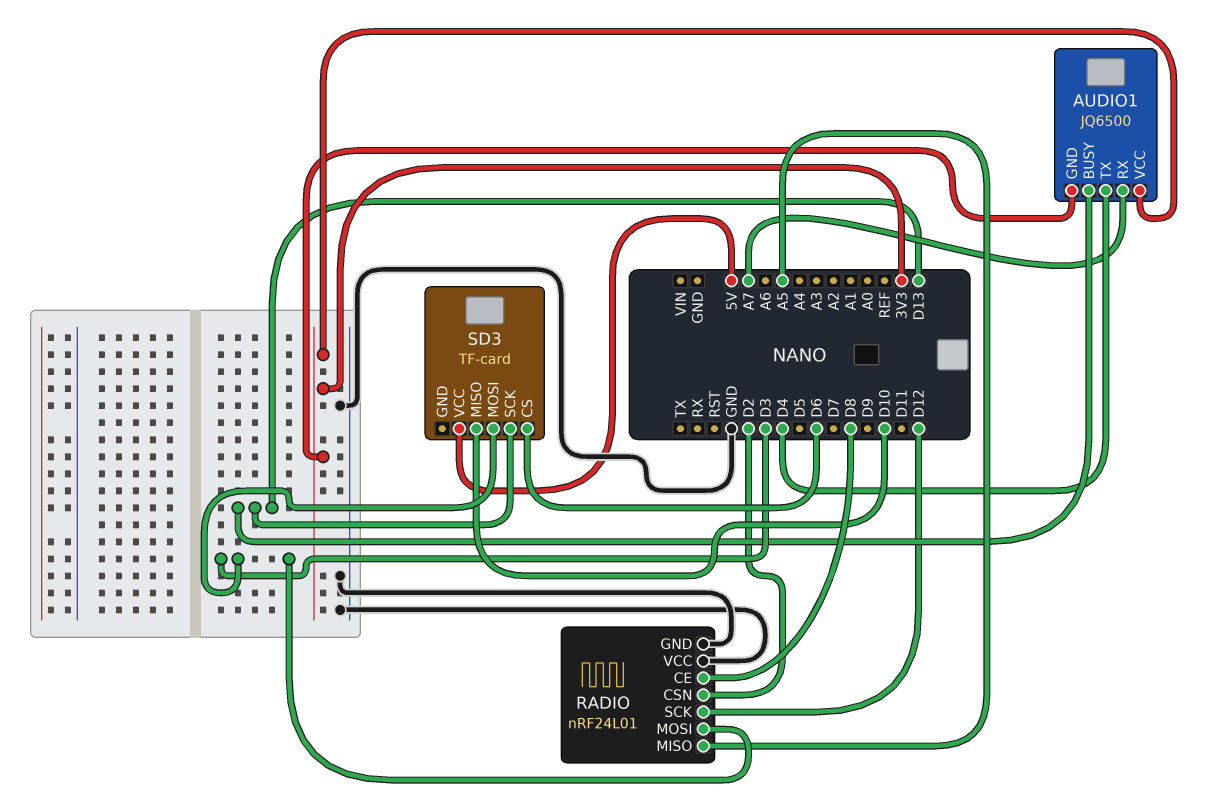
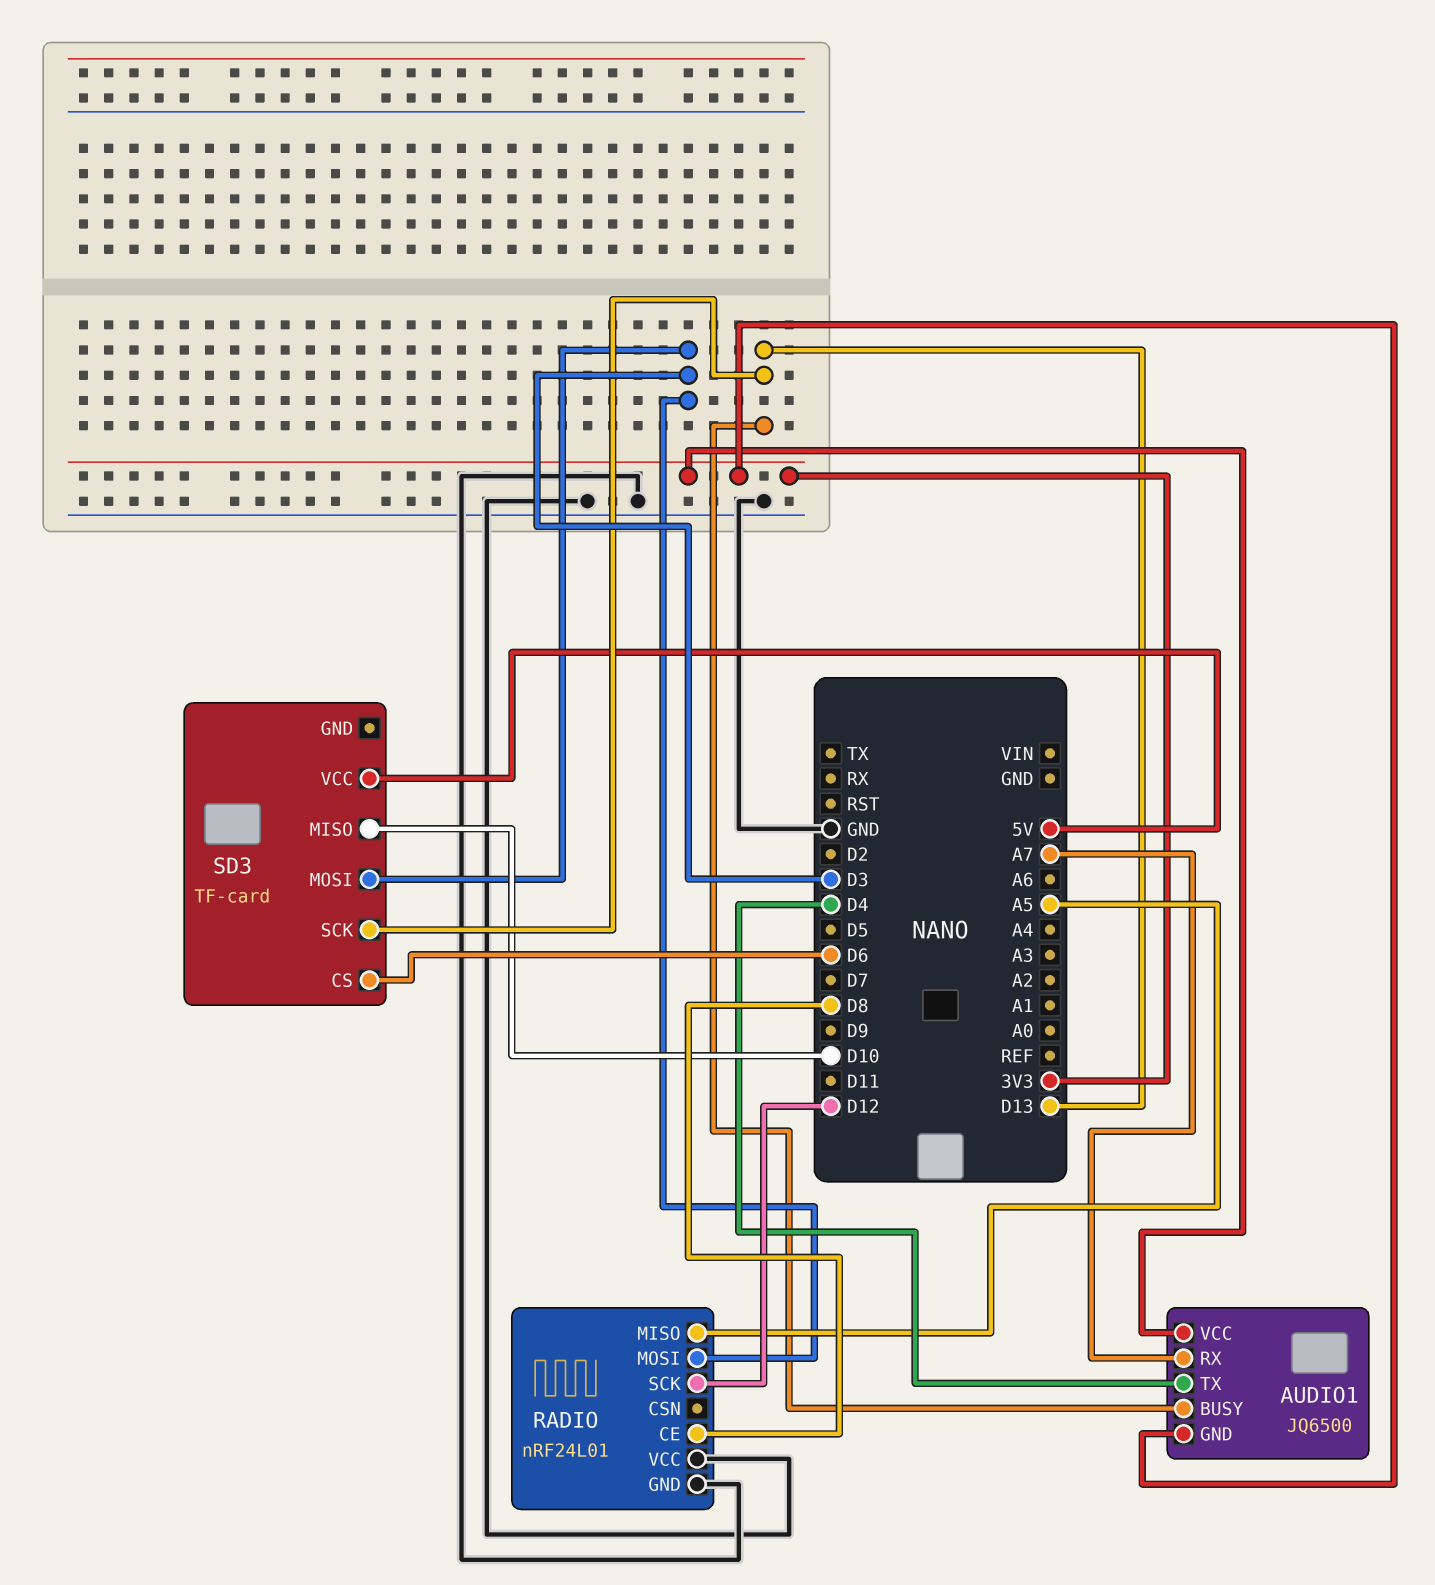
RADIO pin CSN: D2 -> none

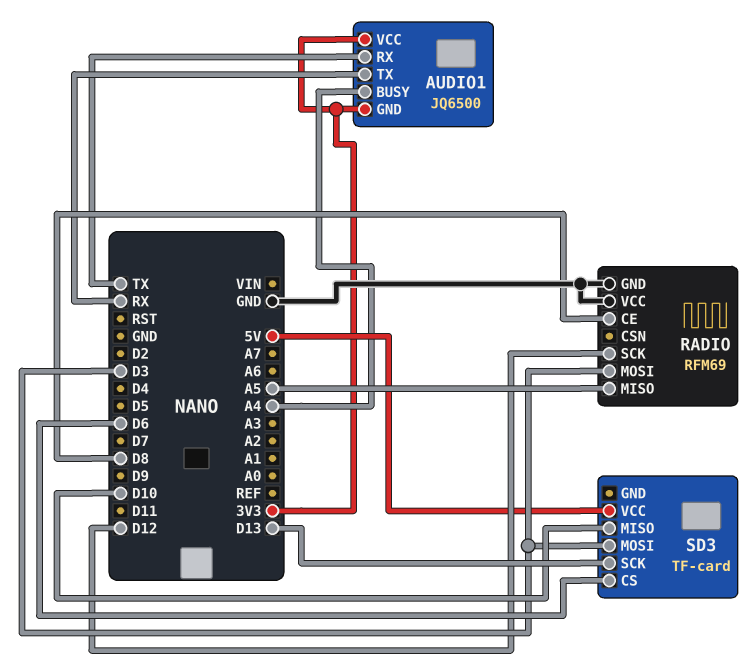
AUDIO1 pin BUSY: D13 -> A4
AUDIO1 pin RX: A7 -> TX
AUDIO1 pin TX: D4 -> RX
RADIO: nRF24L01 -> RFM69

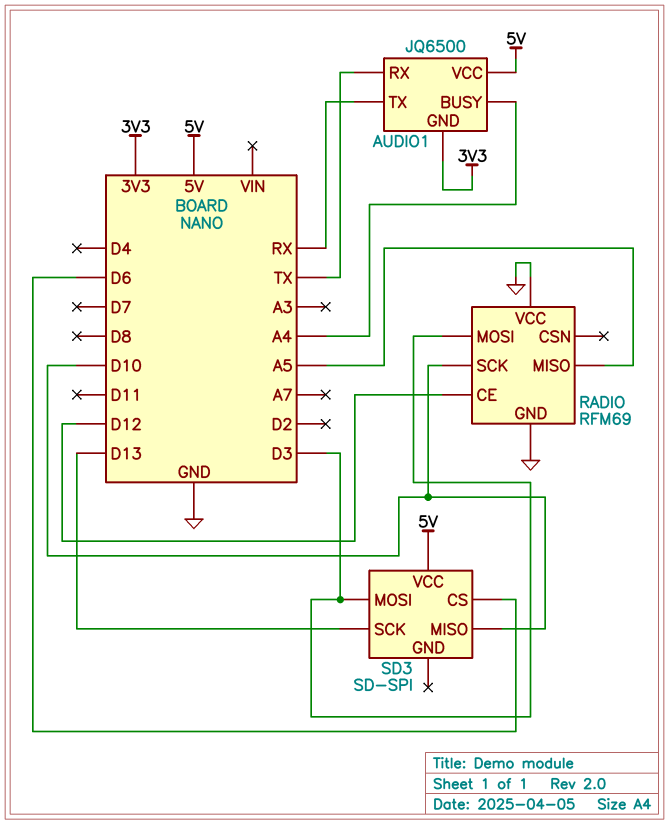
AUDIO1 pin VCC: 3V3 -> 5V
RADIO pin CE: D8 -> D12
RADIO pin SCK: D12 -> D10
SD3: TF-card -> SD-SPI

